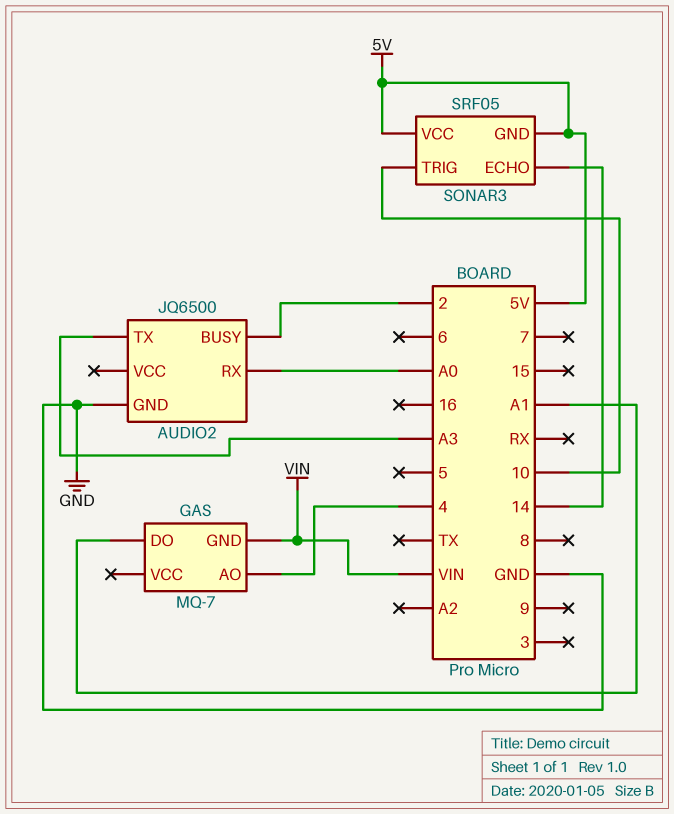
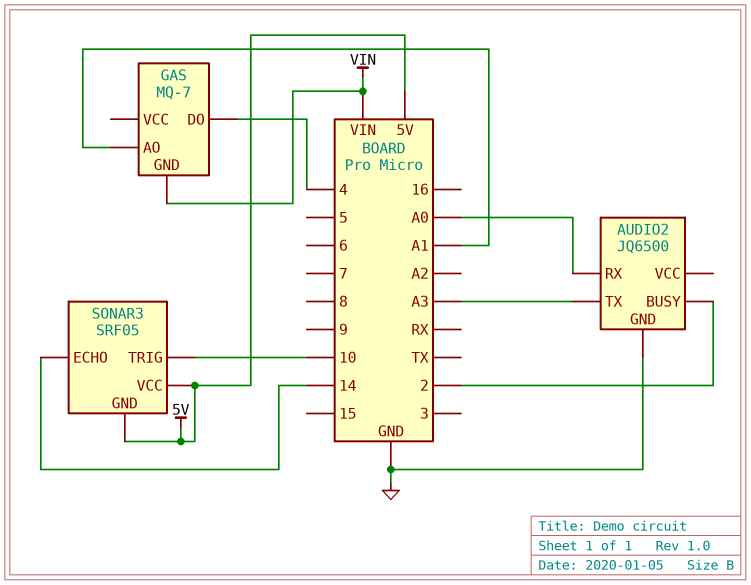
GAS pin AO: 4 -> A1
GAS pin DO: A1 -> 4

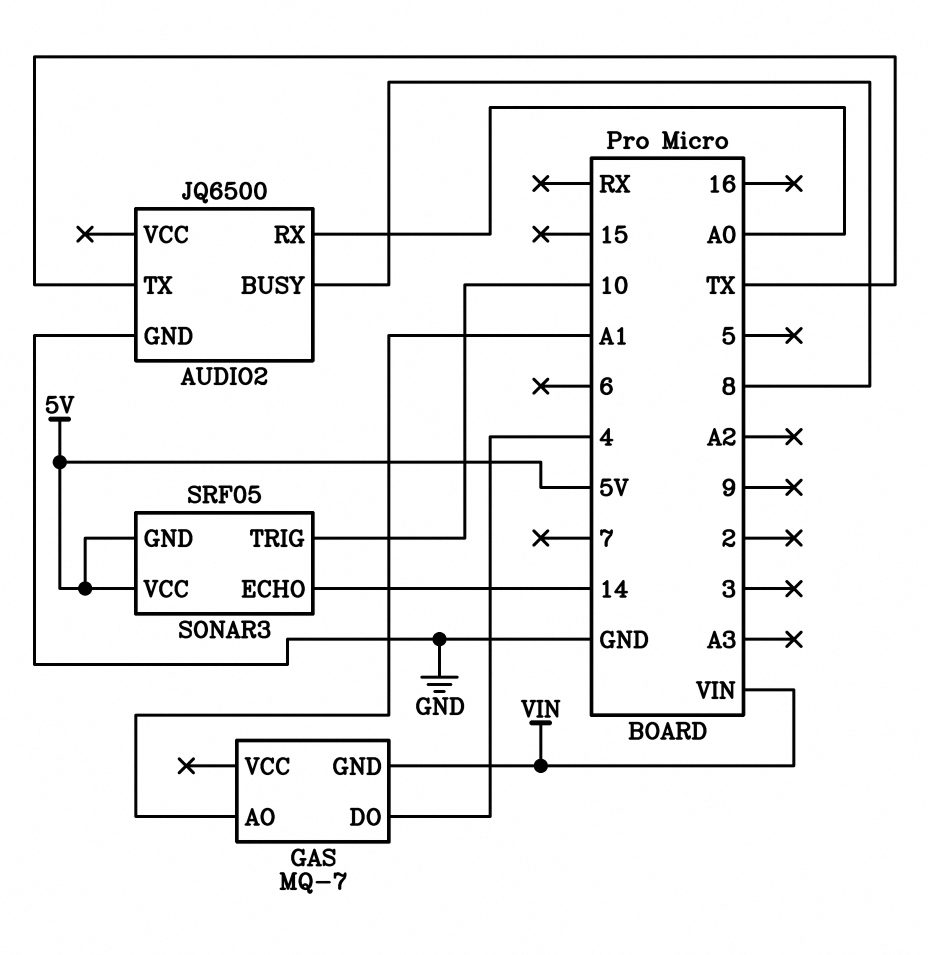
AUDIO2 pin BUSY: 2 -> 8
AUDIO2 pin TX: A3 -> TX

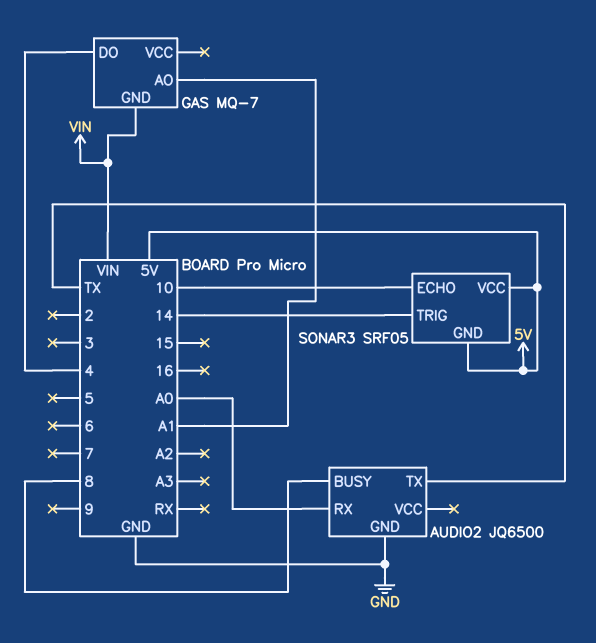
SONAR3 pin ECHO: 14 -> 10
SONAR3 pin TRIG: 10 -> 14

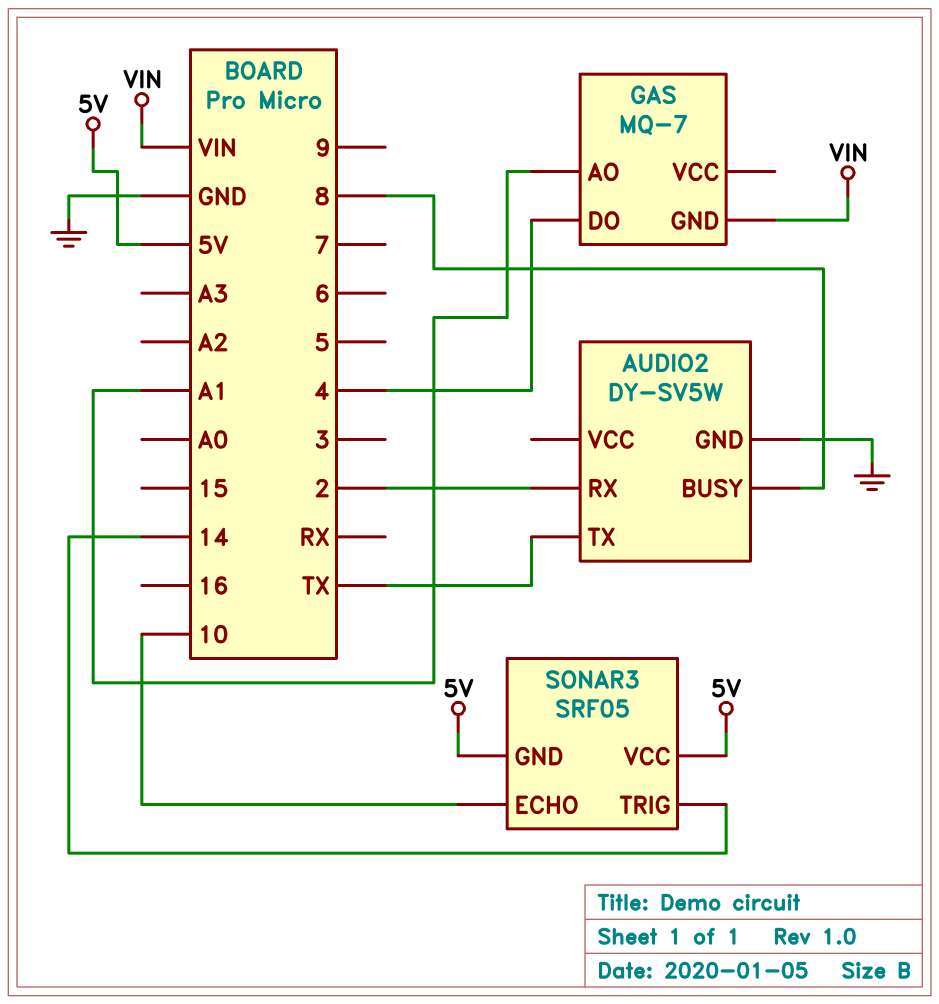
AUDIO2: JQ6500 -> DY-SV5W
AUDIO2 pin RX: A0 -> 2

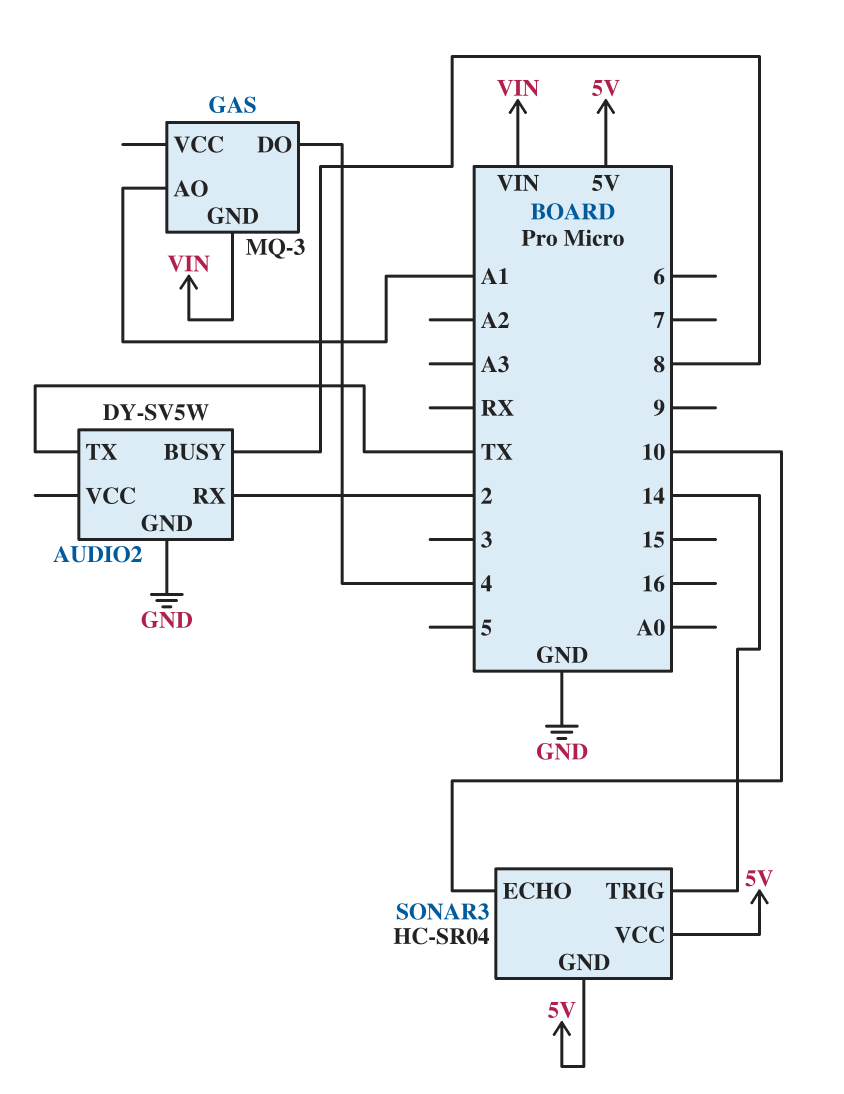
GAS: MQ-7 -> MQ-3
SONAR3: SRF05 -> HC-SR04

